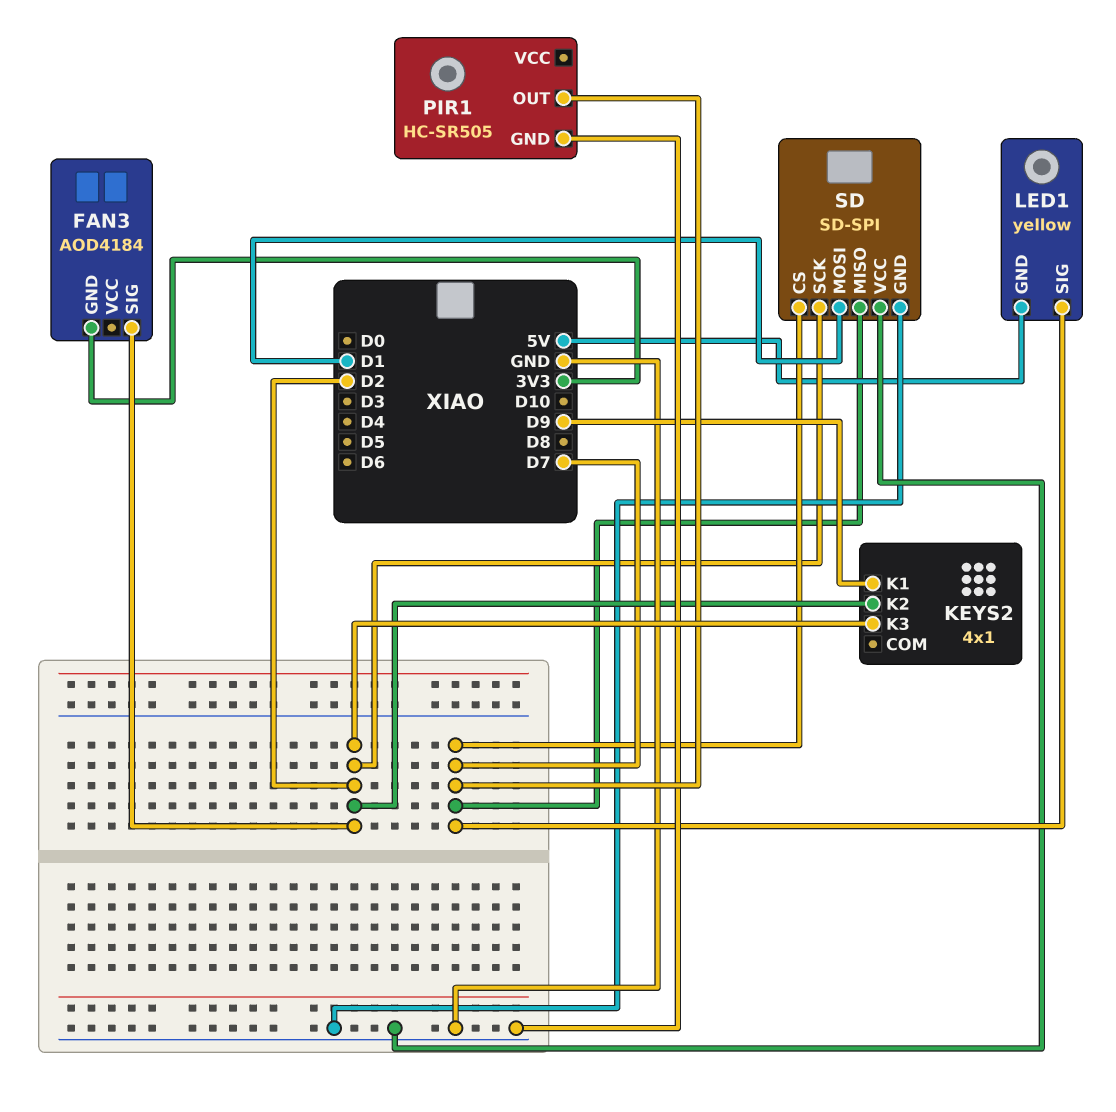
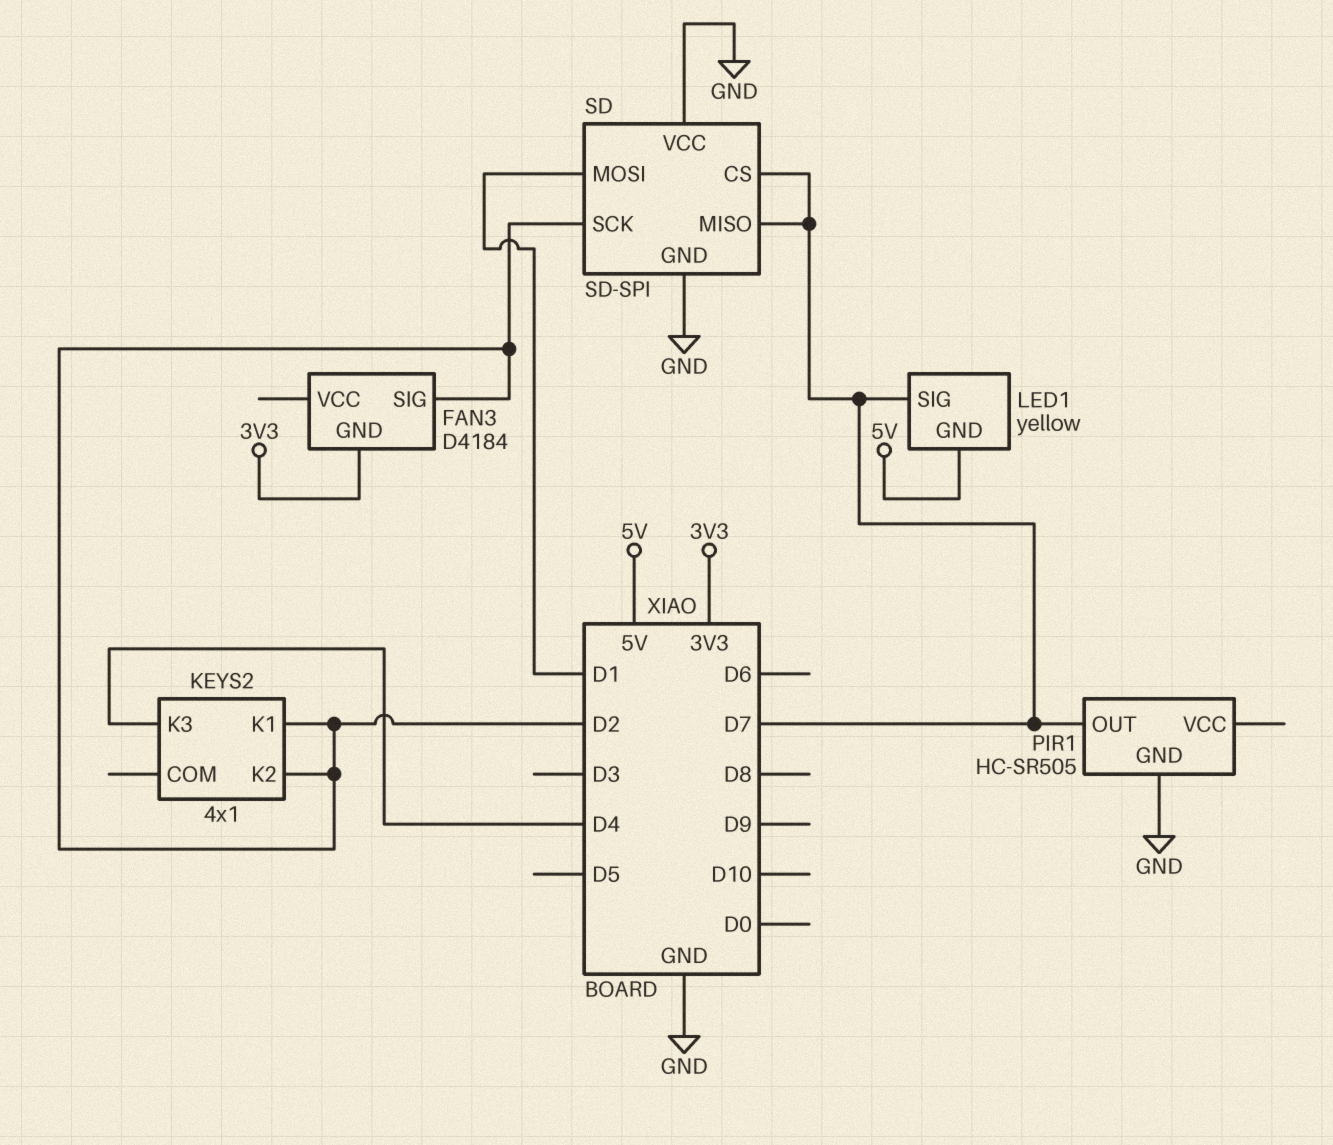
FAN3: AOD4184 -> D4184
KEYS2 pin K1: D9 -> D2
KEYS2 pin K3: D2 -> D4

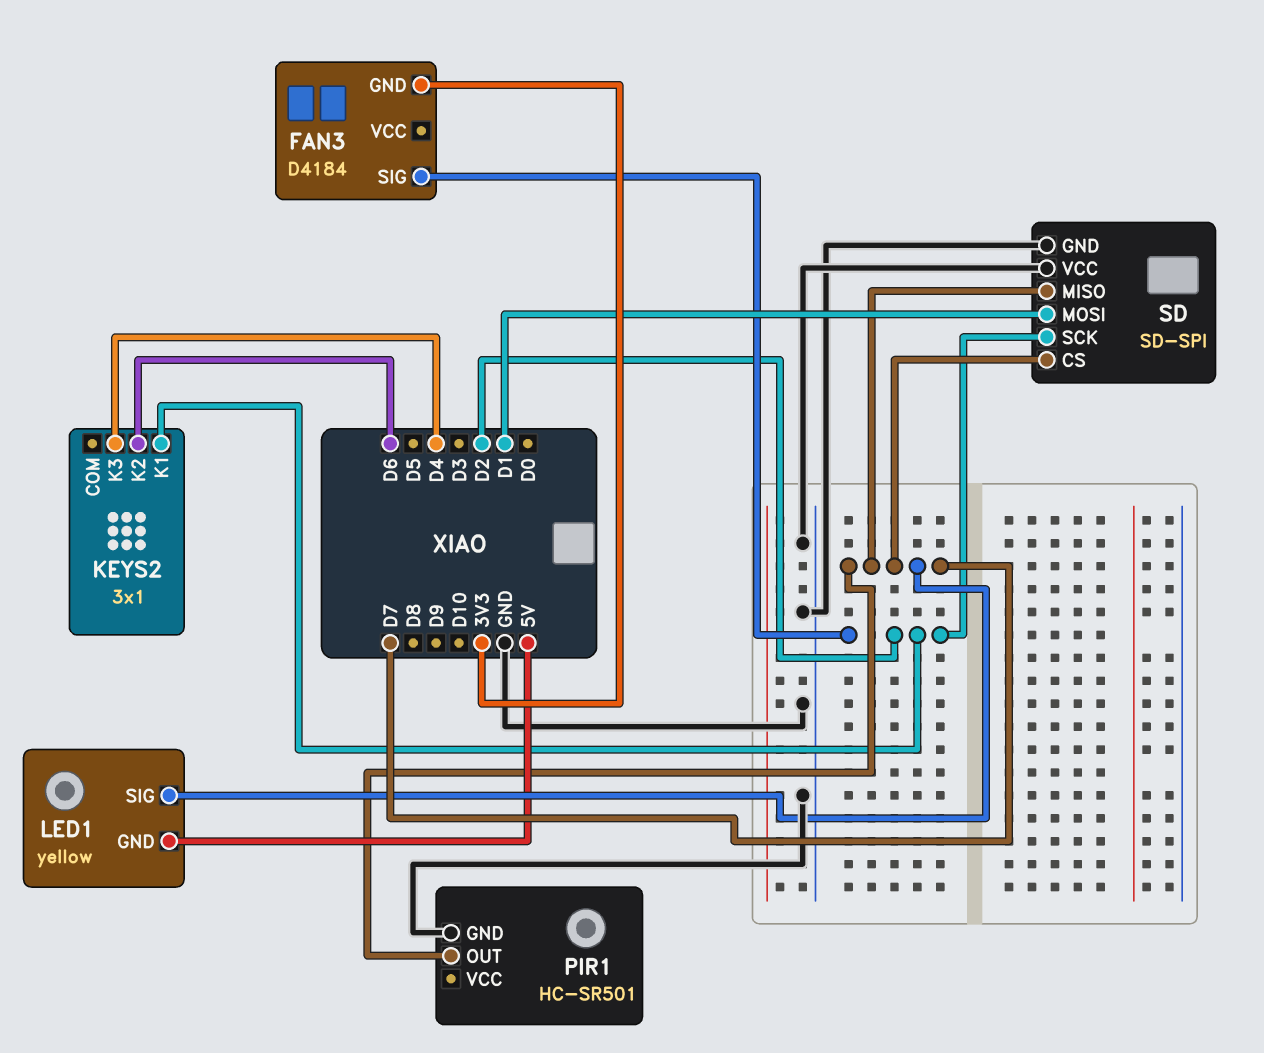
KEYS2: 4x1 -> 3x1
KEYS2 pin K2: D2 -> D6
PIR1: HC-SR505 -> HC-SR501

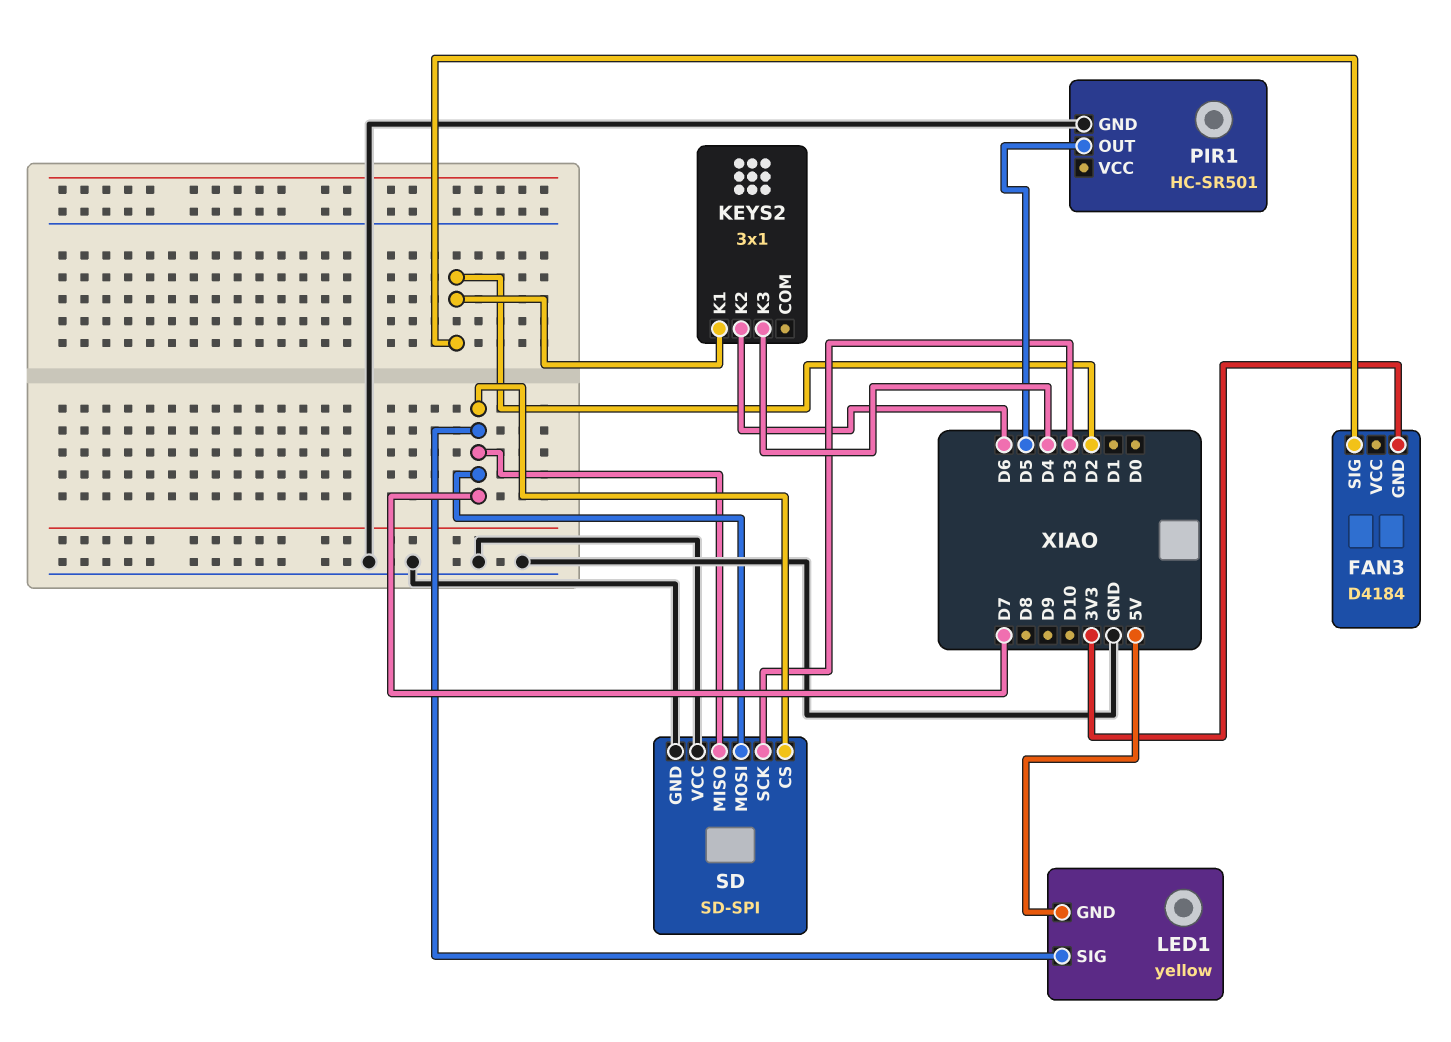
PIR1 pin OUT: D7 -> D5
SD pin MOSI: D1 -> D7
SD pin SCK: D2 -> D3

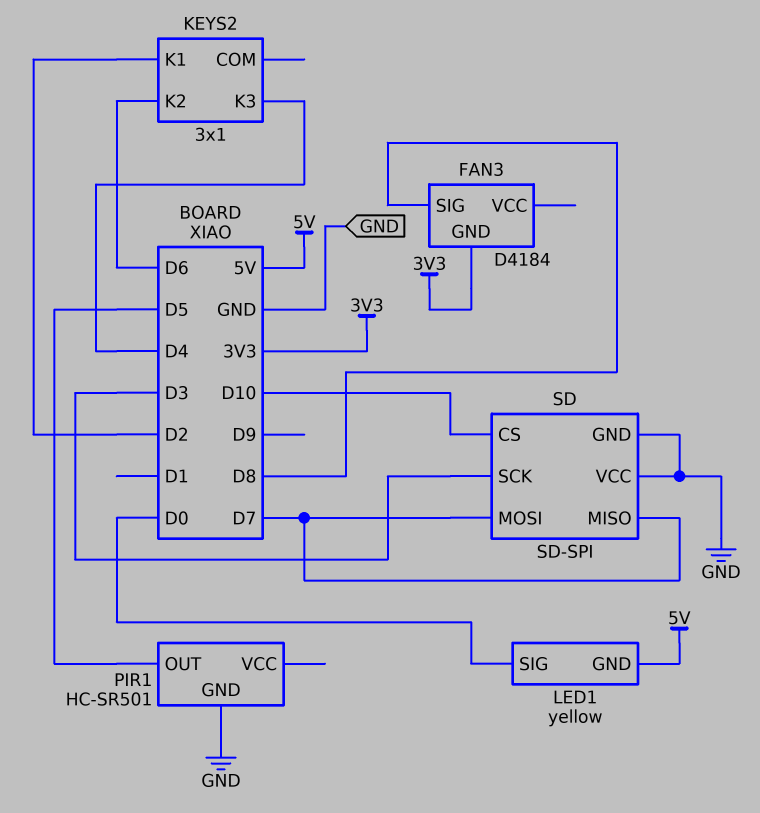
FAN3 pin SIG: D2 -> D8
LED1 pin SIG: D7 -> D0
SD pin CS: D7 -> D10

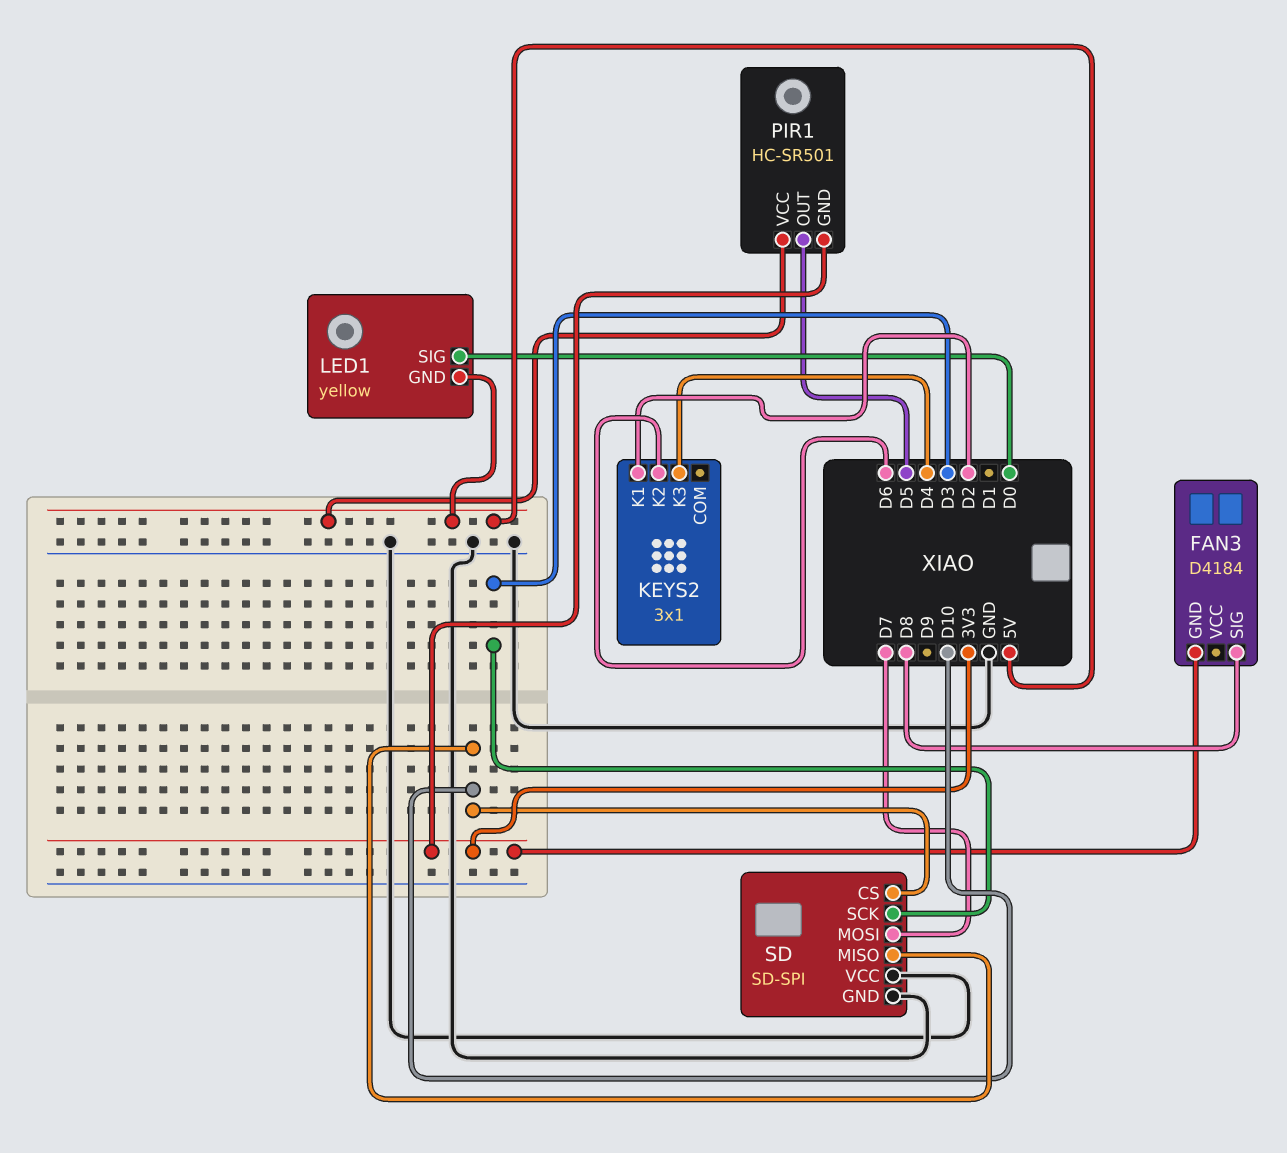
PIR1 pin GND: GND -> 3V3
PIR1 pin VCC: none -> 5V
SD pin MISO: D7 -> D10

